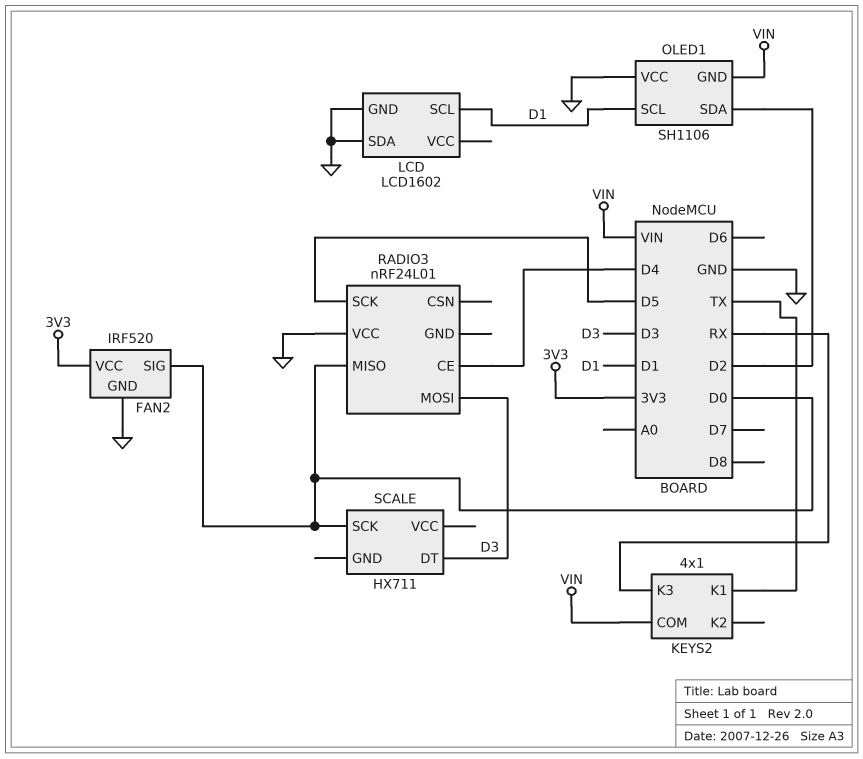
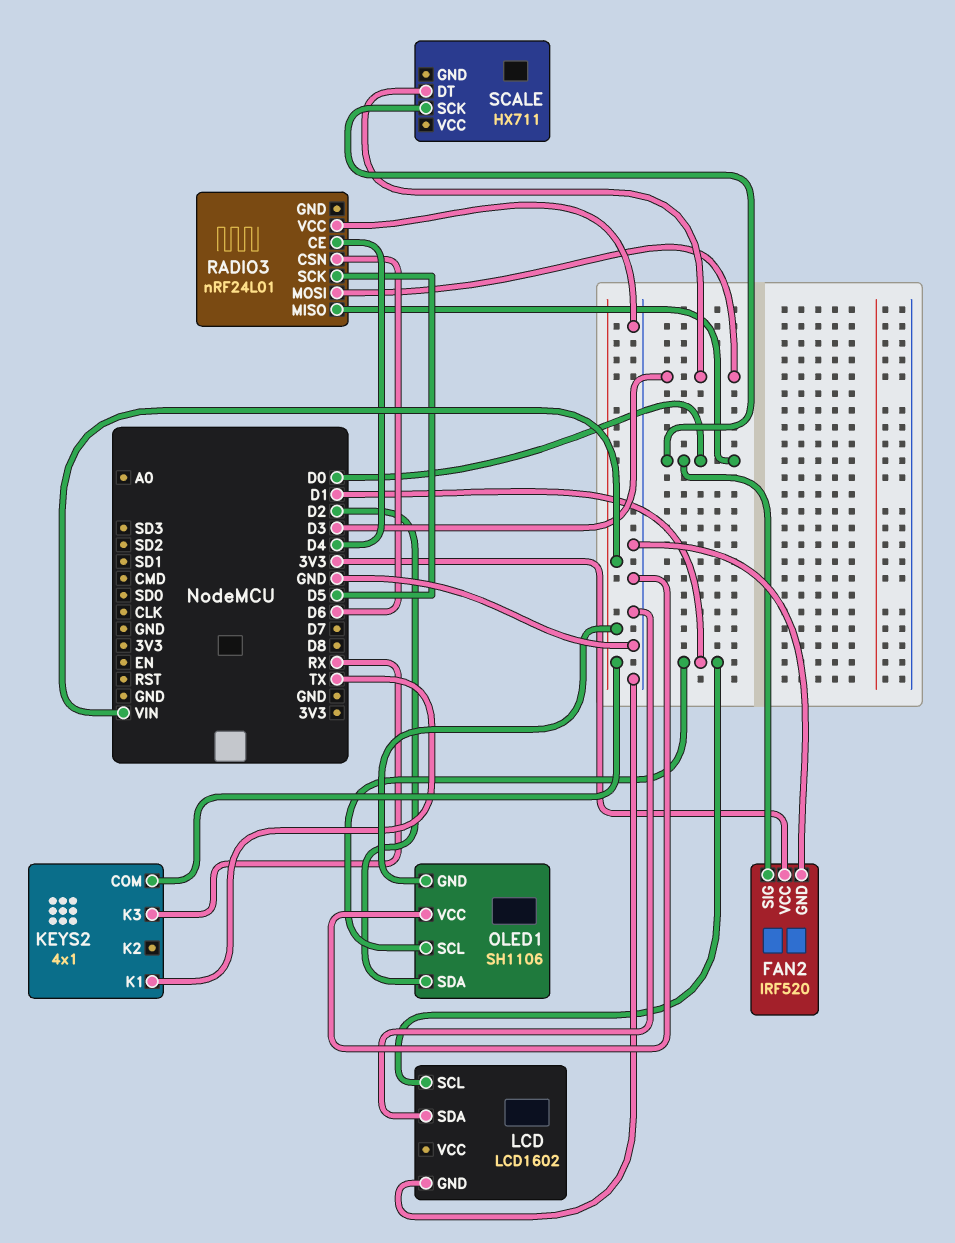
RADIO3 pin CSN: none -> D6

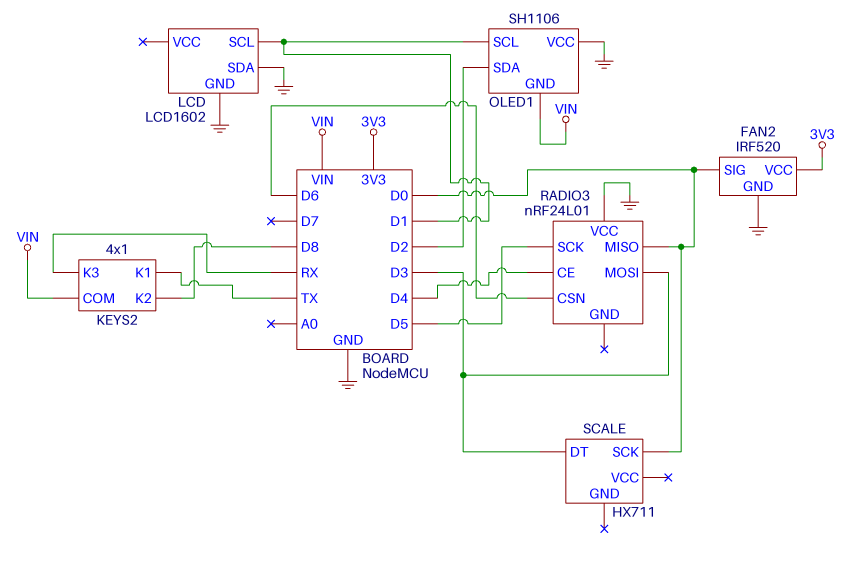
KEYS2 pin K2: none -> D8

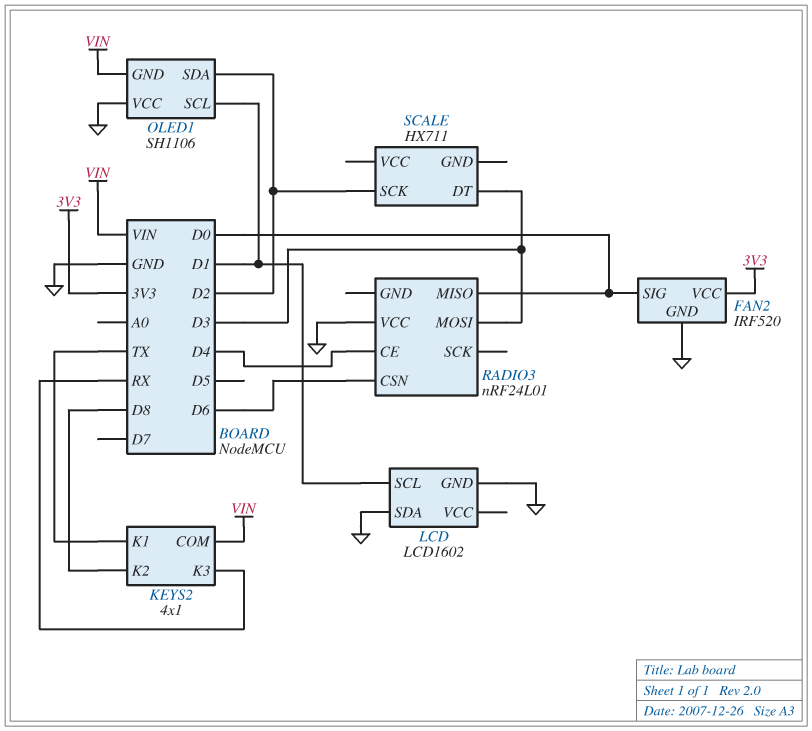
RADIO3 pin SCK: D5 -> none
SCALE pin SCK: D0 -> D2

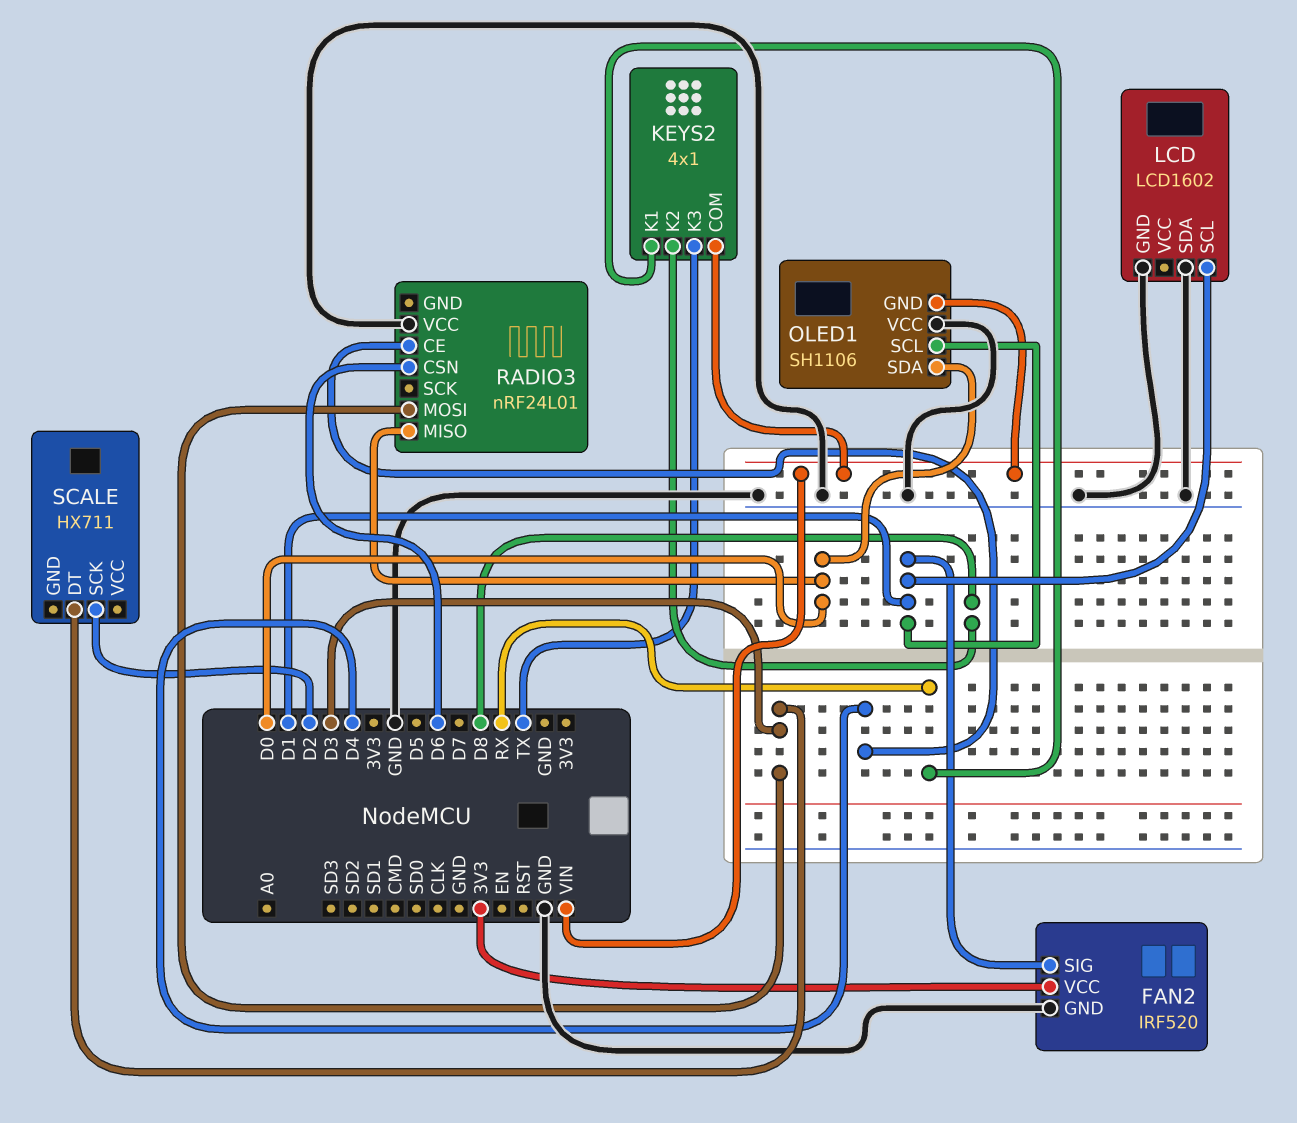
FAN2 pin SIG: D0 -> D1
KEYS2 pin K1: TX -> RX
KEYS2 pin K3: RX -> TX
OLED1 pin SDA: D2 -> D0

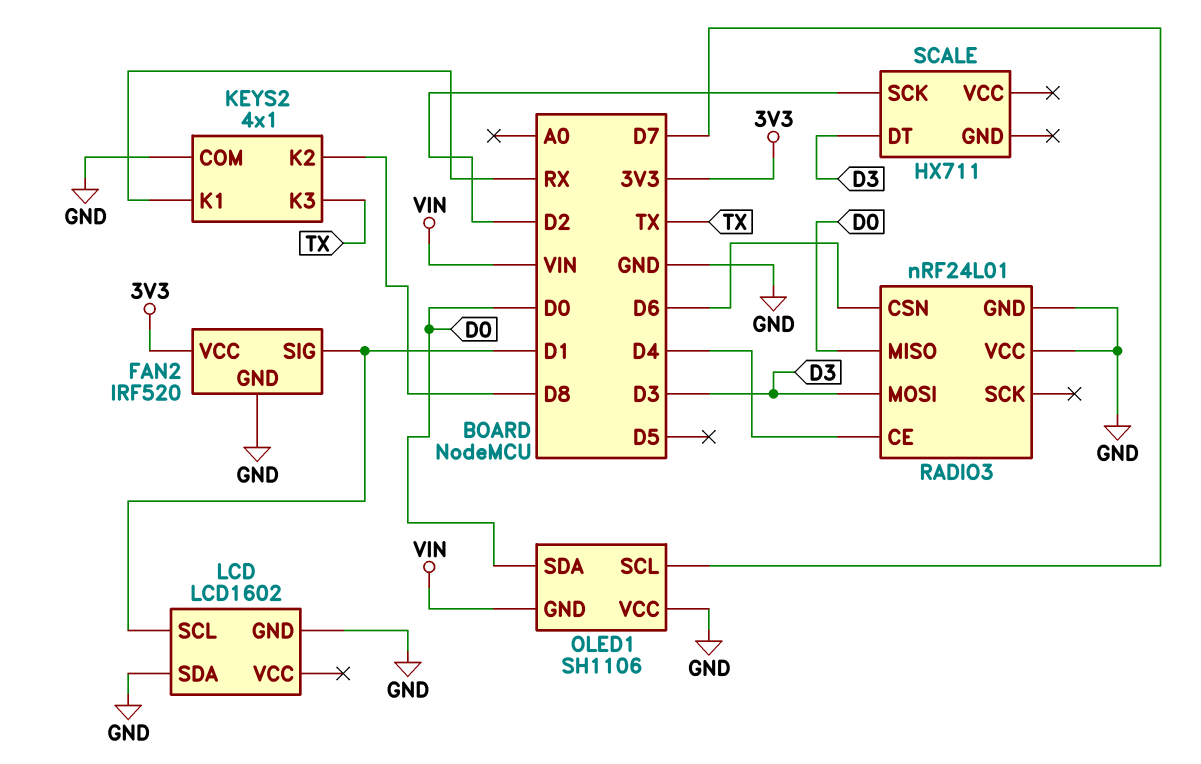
KEYS2 pin COM: VIN -> GND
OLED1 pin SCL: D1 -> D7
RADIO3 pin GND: none -> GND

